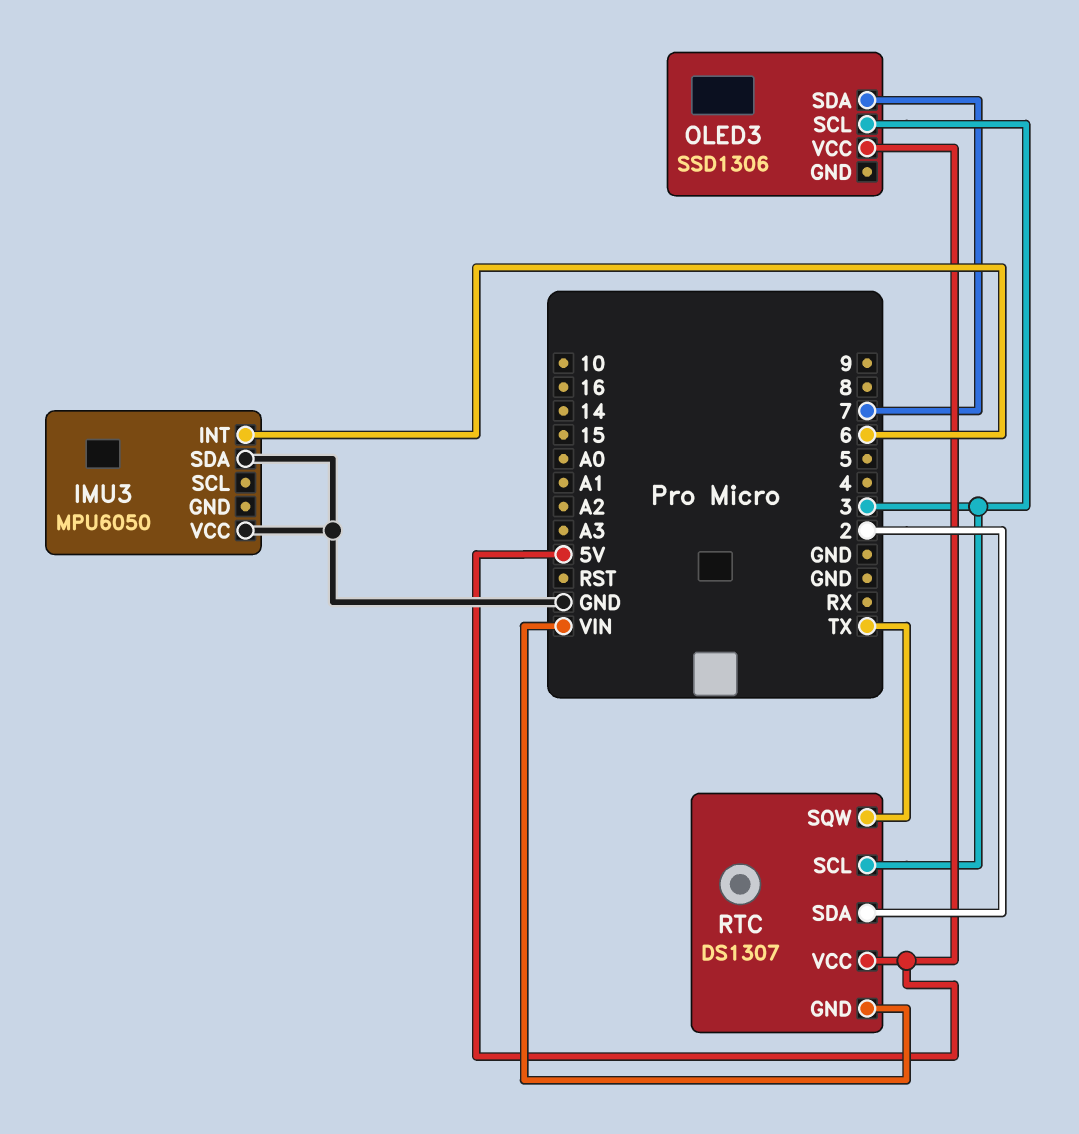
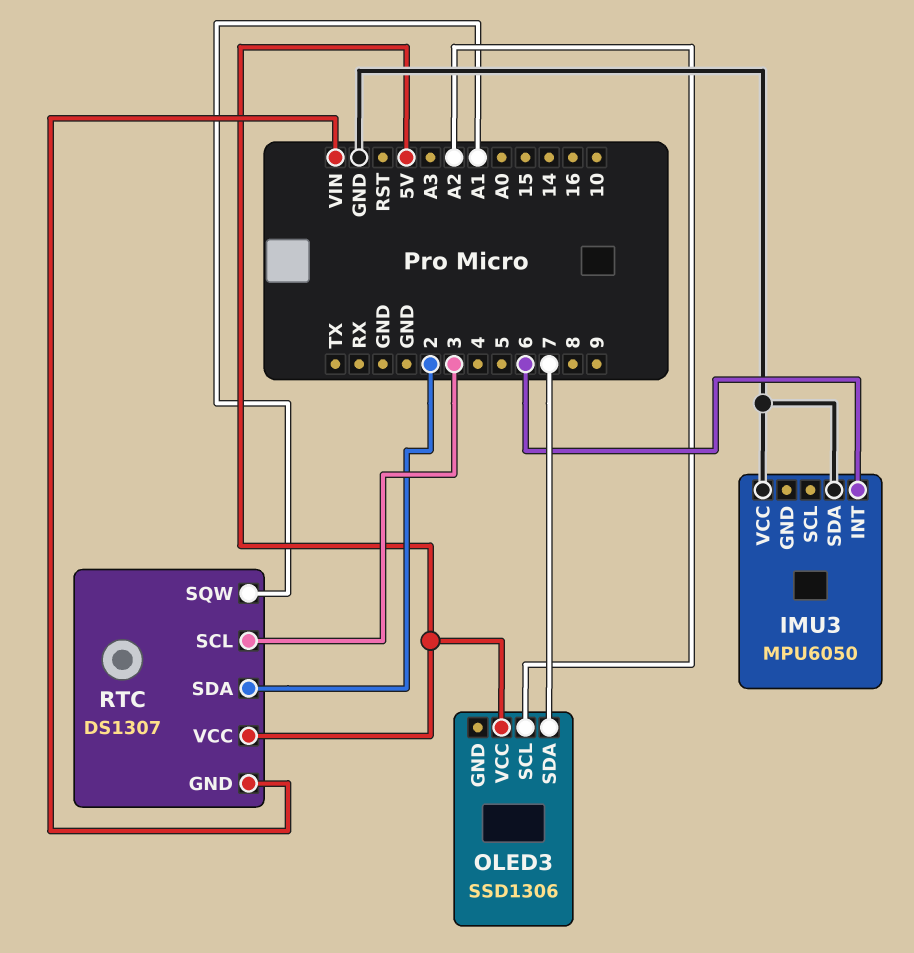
OLED3 pin SCL: 3 -> A2
RTC pin SQW: TX -> A1

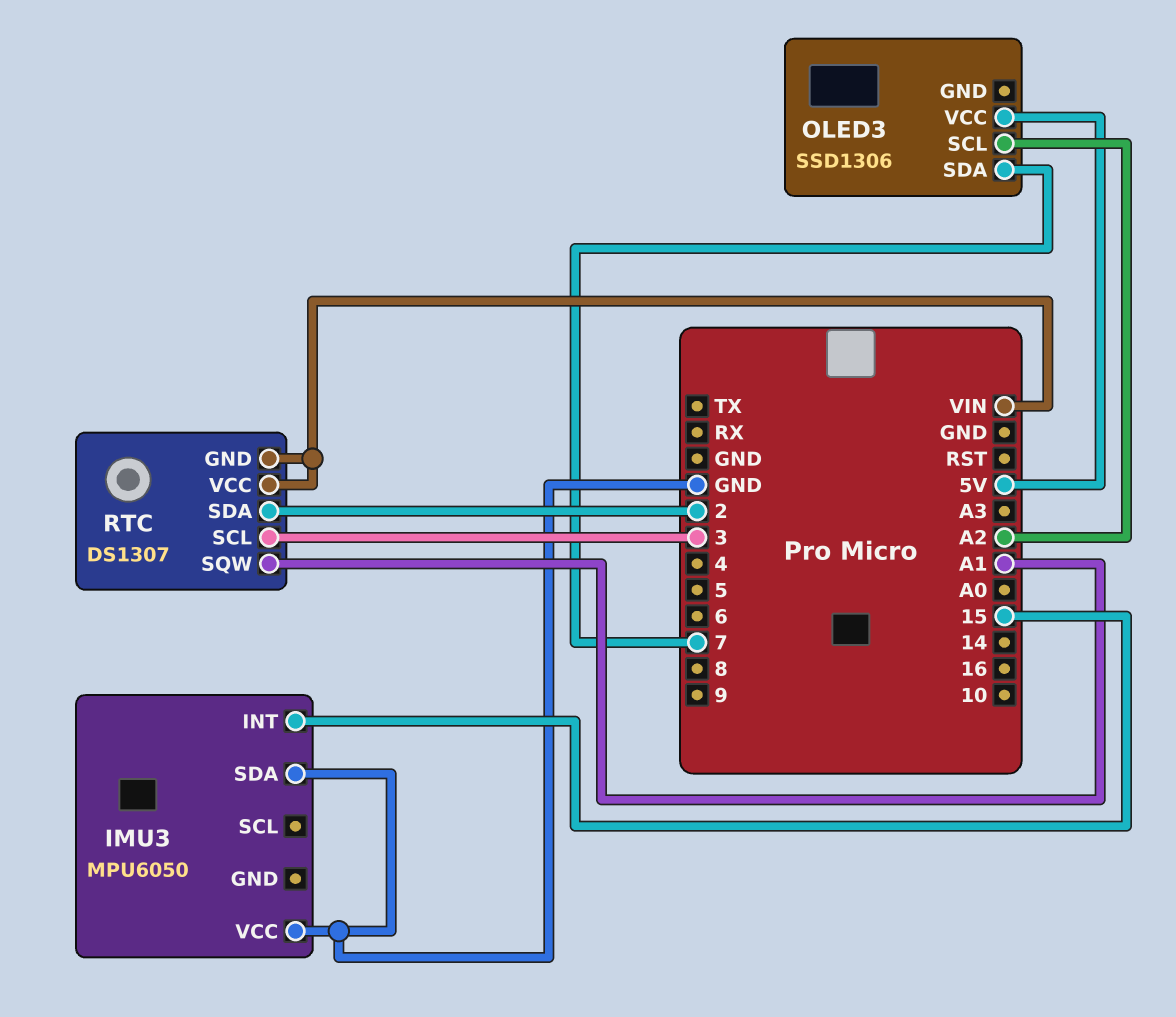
IMU3 pin INT: 6 -> 15
RTC pin VCC: 5V -> VIN

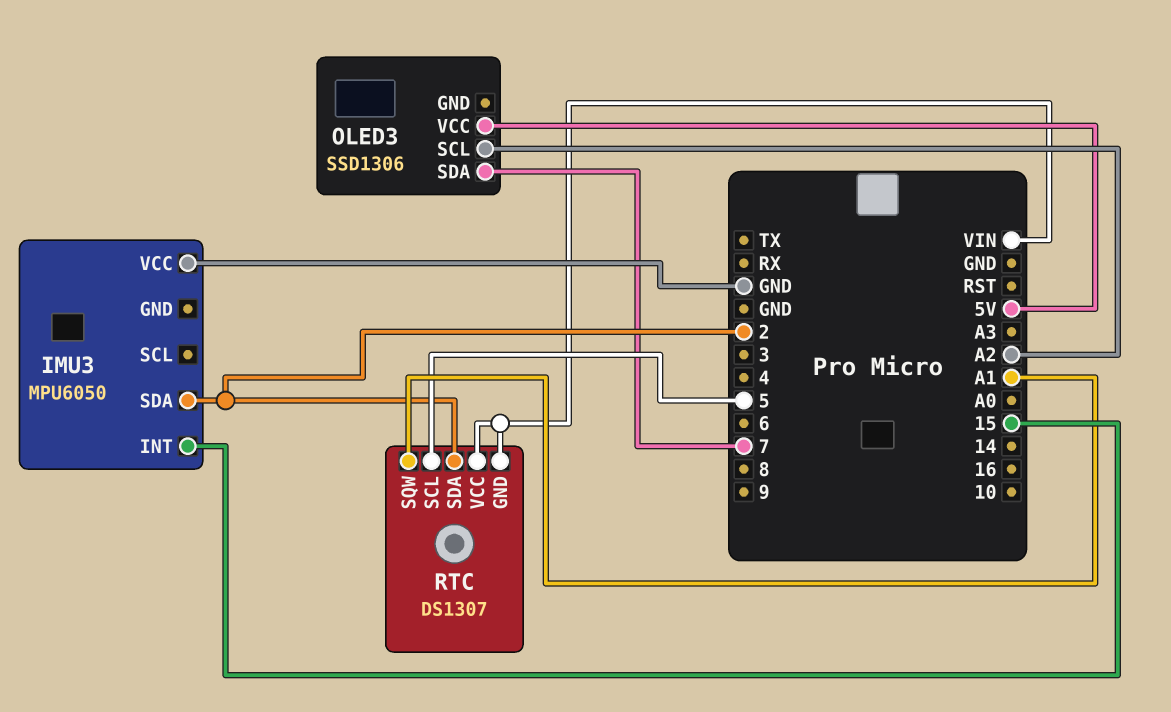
IMU3 pin SDA: GND -> 2
RTC pin SCL: 3 -> 5

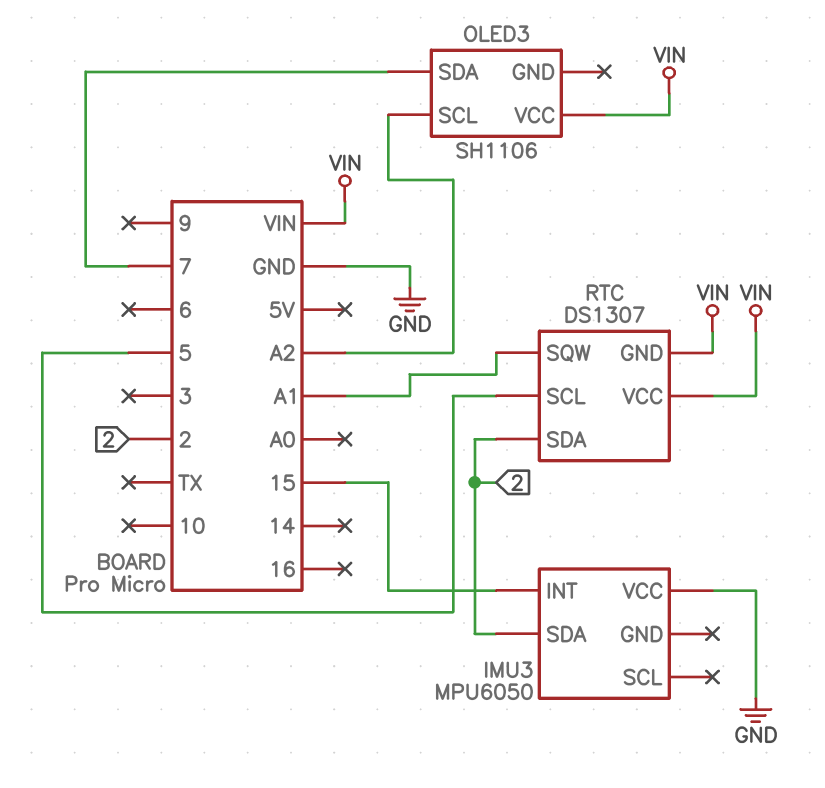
OLED3: SSD1306 -> SH1106
OLED3 pin VCC: 5V -> VIN

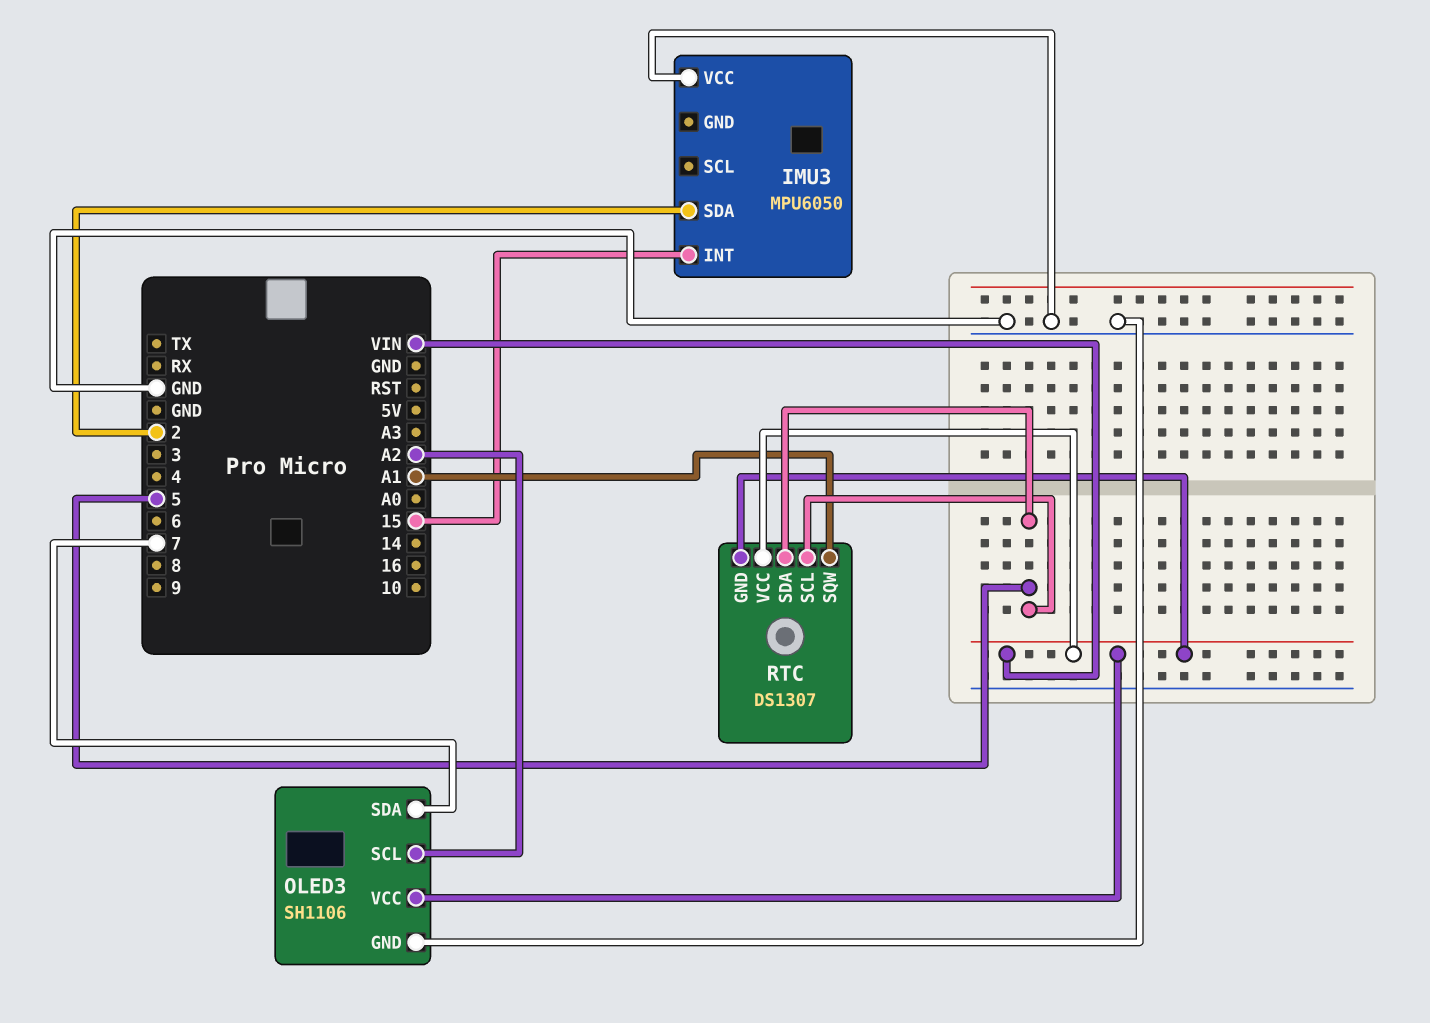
OLED3 pin GND: none -> GND
RTC pin SDA: 2 -> 5

